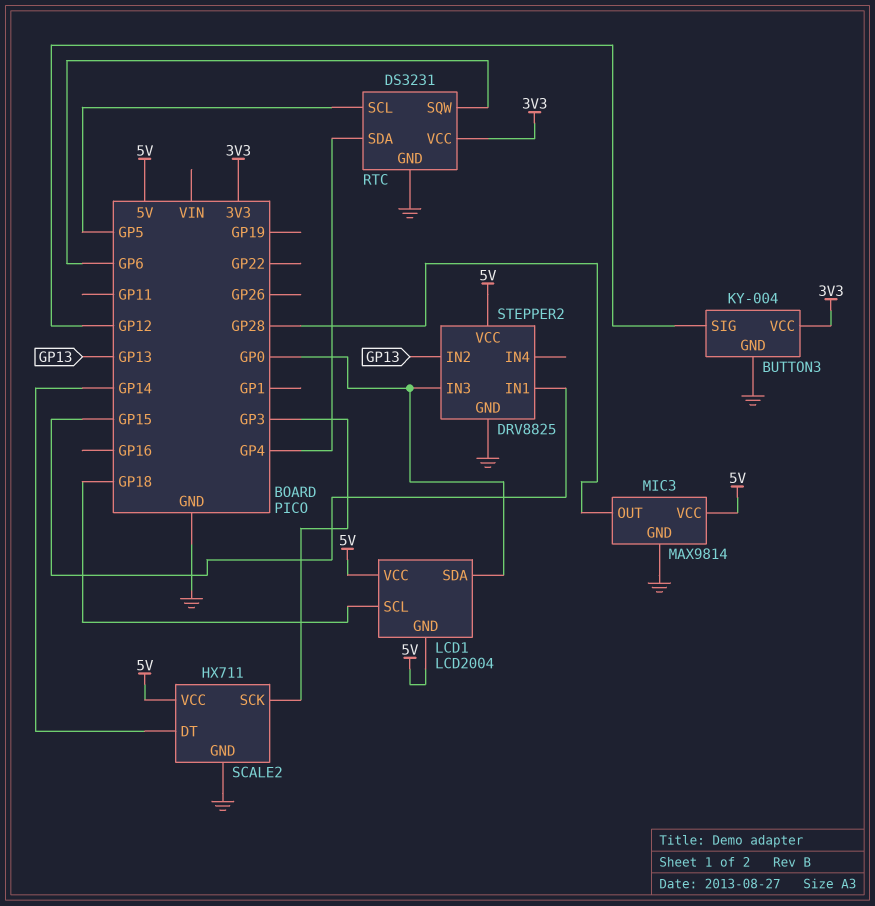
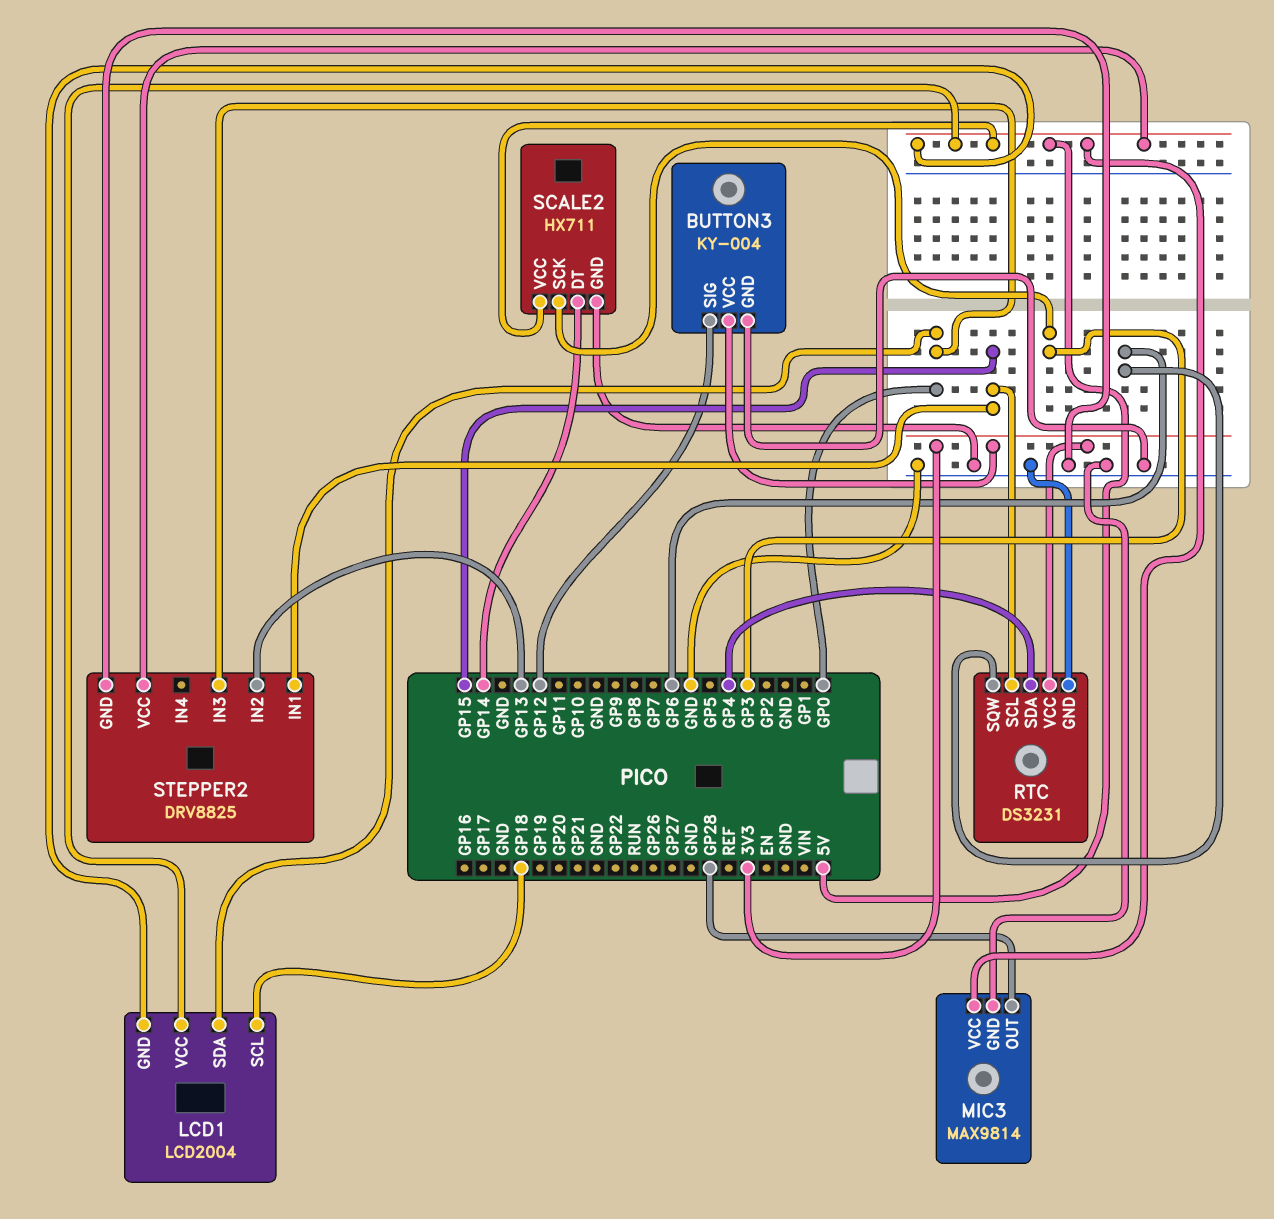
RTC pin SCL: GP5 -> GP15

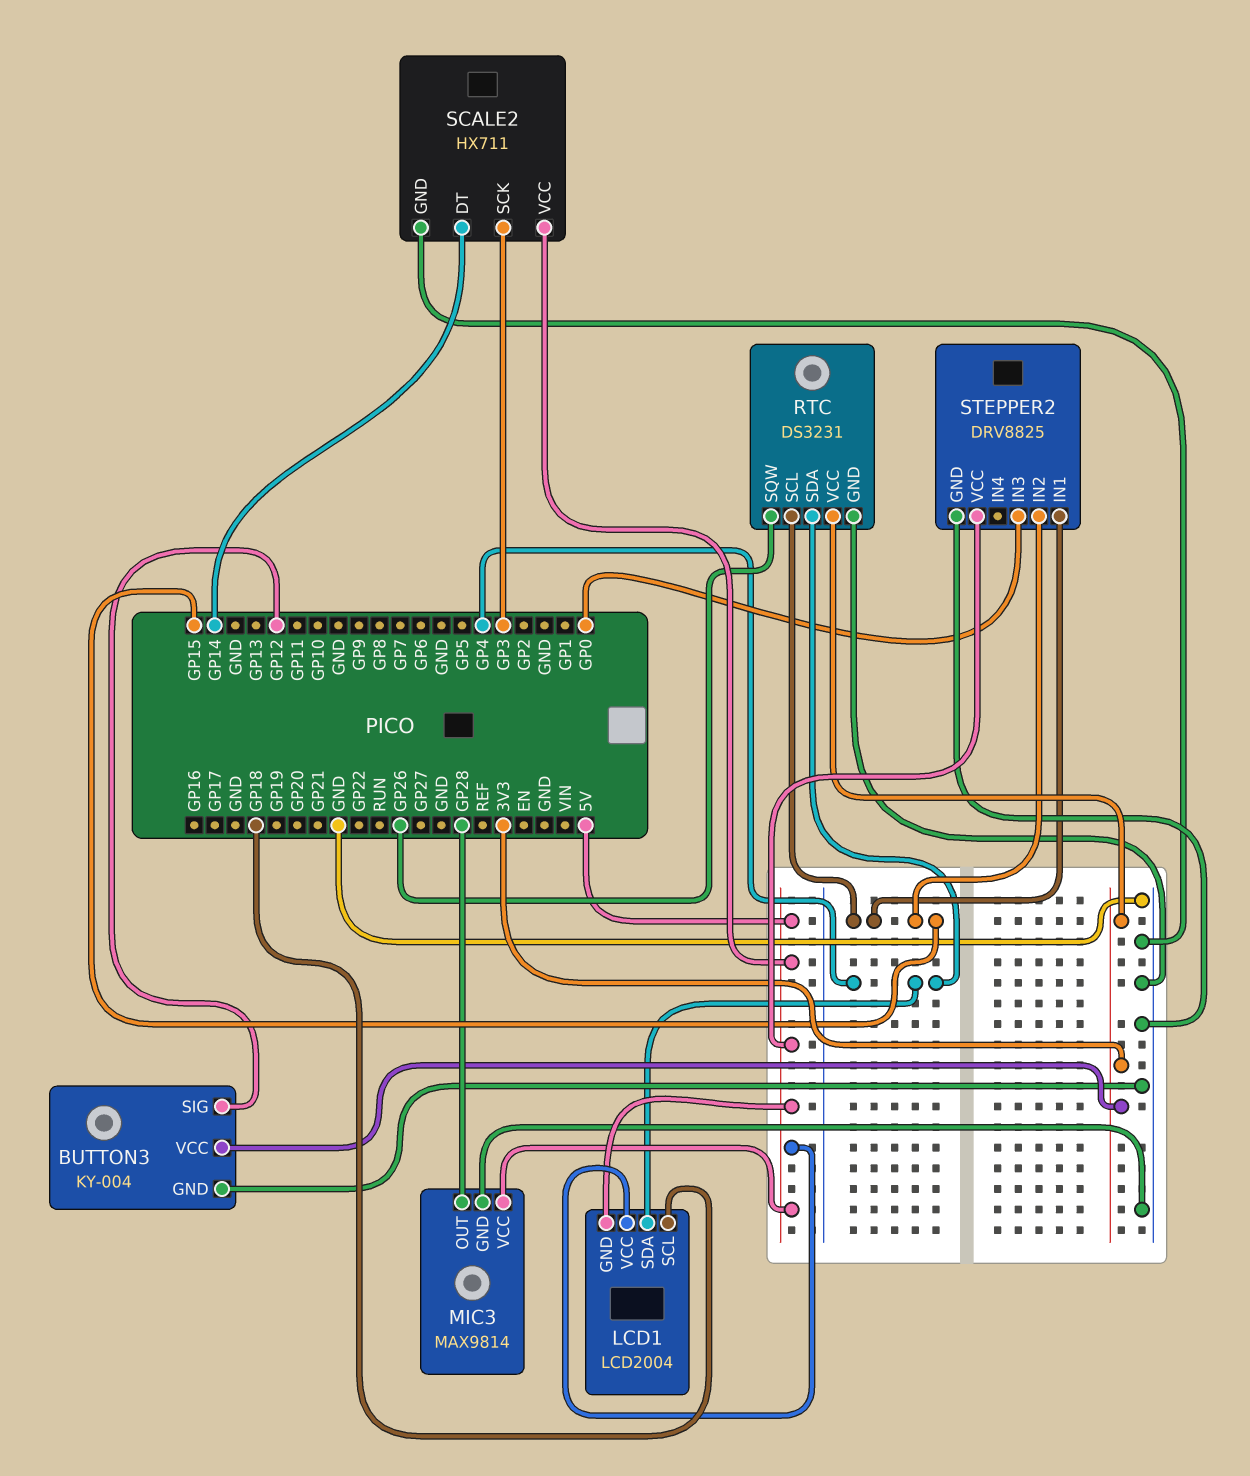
LCD1 pin SDA: GP0 -> GP4
RTC pin SQW: GP6 -> GP26
STEPPER2 pin IN2: GP13 -> GP15

